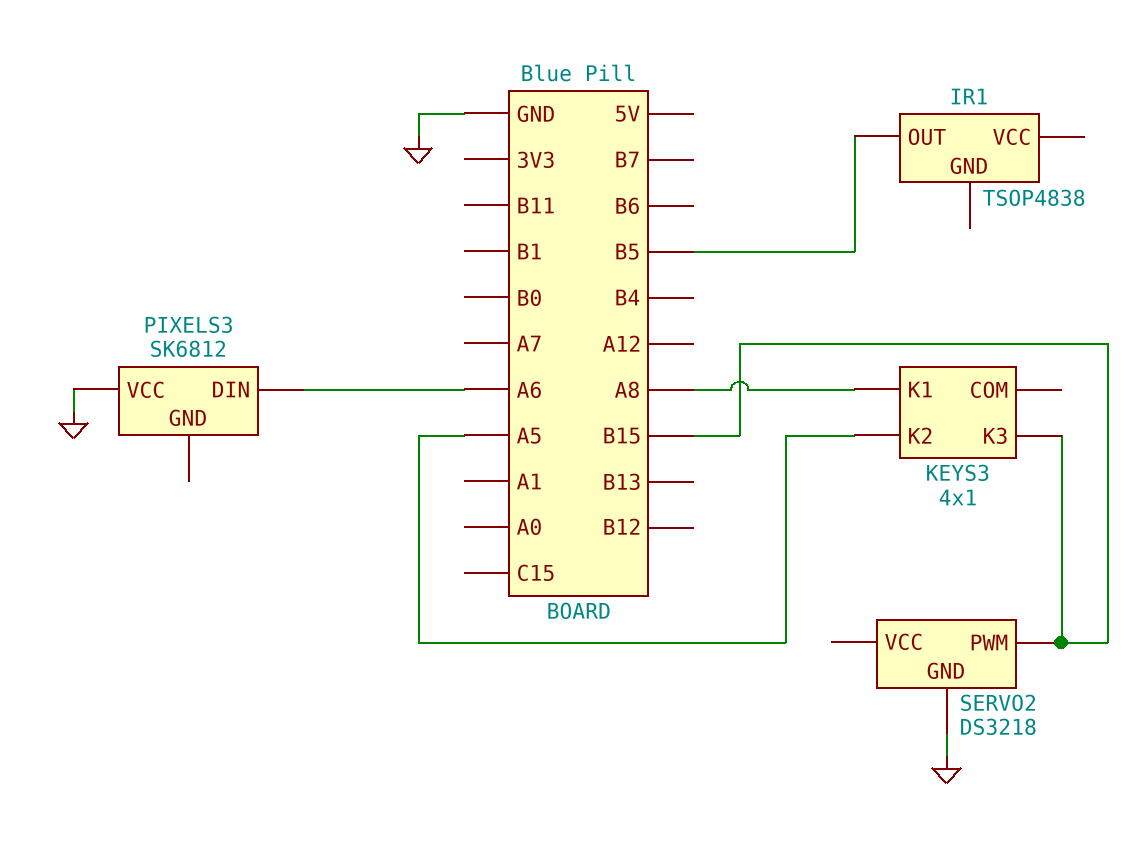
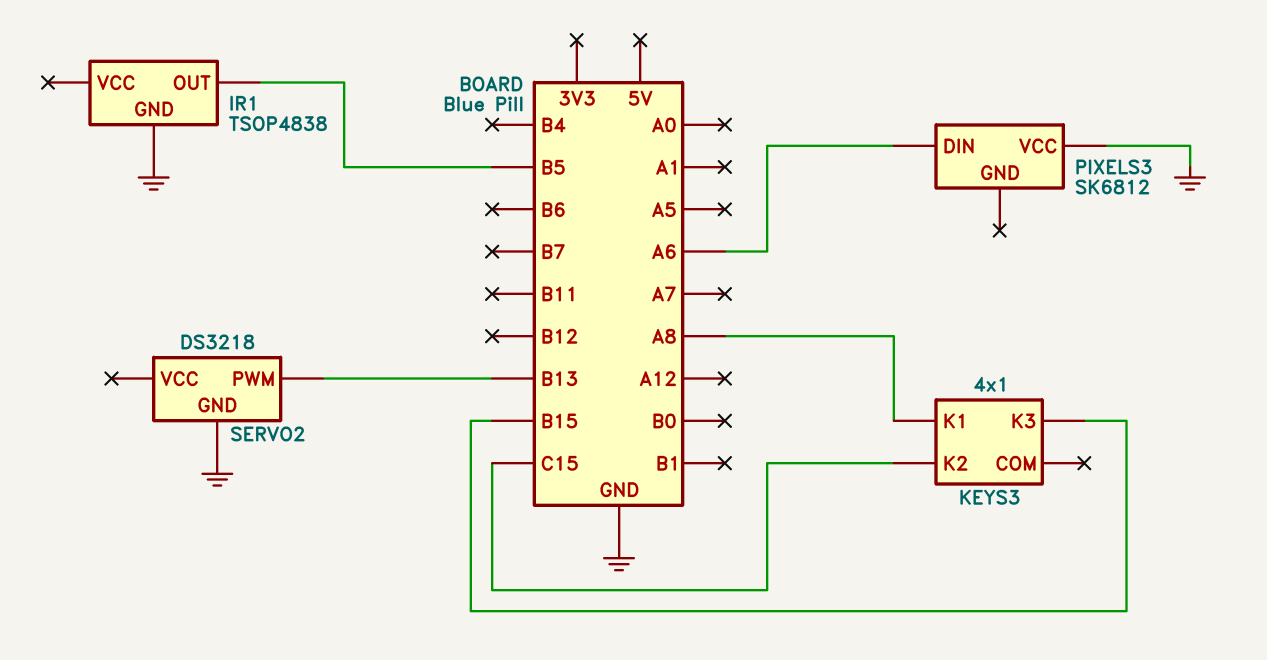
IR1 pin GND: none -> GND
KEYS3 pin K2: A5 -> C15
SERVO2 pin PWM: B15 -> B13

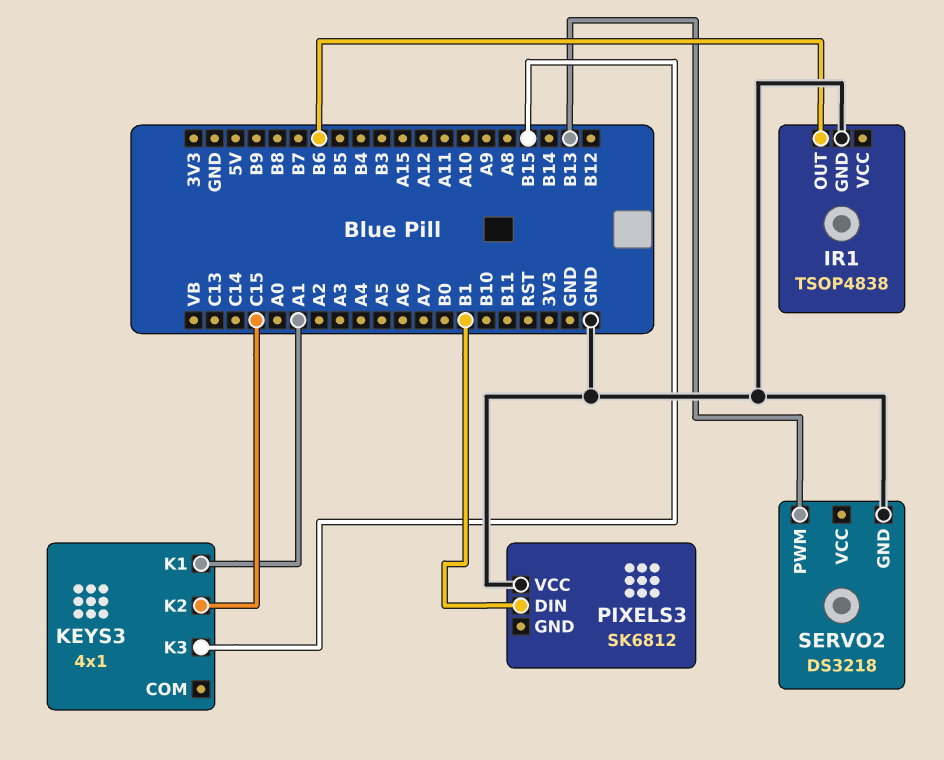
IR1 pin OUT: B5 -> B6
KEYS3 pin K1: A8 -> A1
PIXELS3 pin DIN: A6 -> B1

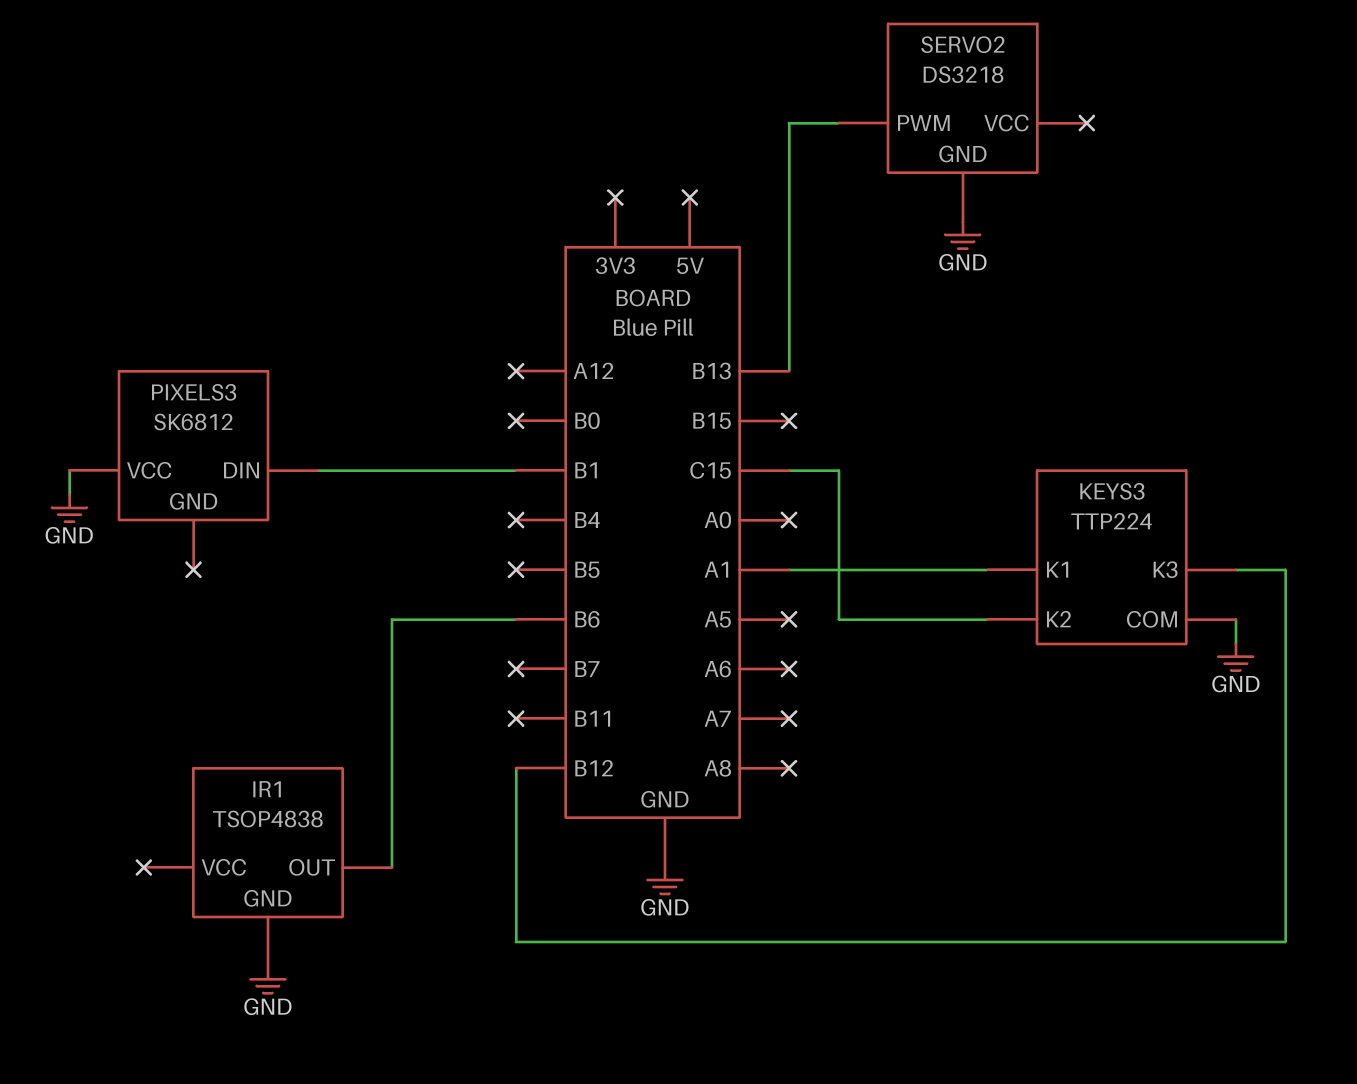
KEYS3: 4x1 -> TTP224
KEYS3 pin COM: none -> GND
KEYS3 pin K3: B15 -> B12

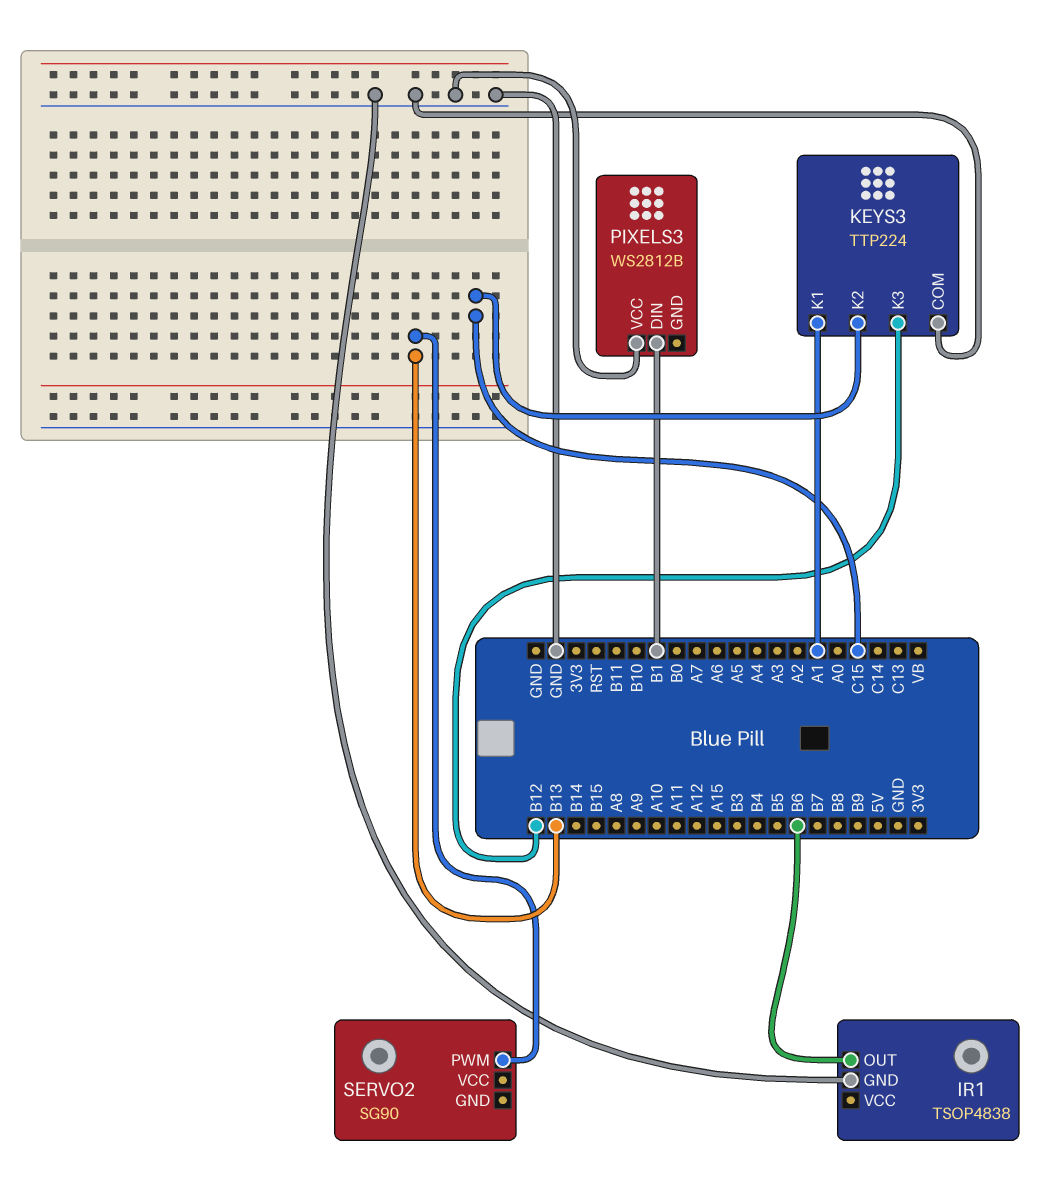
PIXELS3: SK6812 -> WS2812B
SERVO2: DS3218 -> SG90
SERVO2 pin GND: GND -> none

